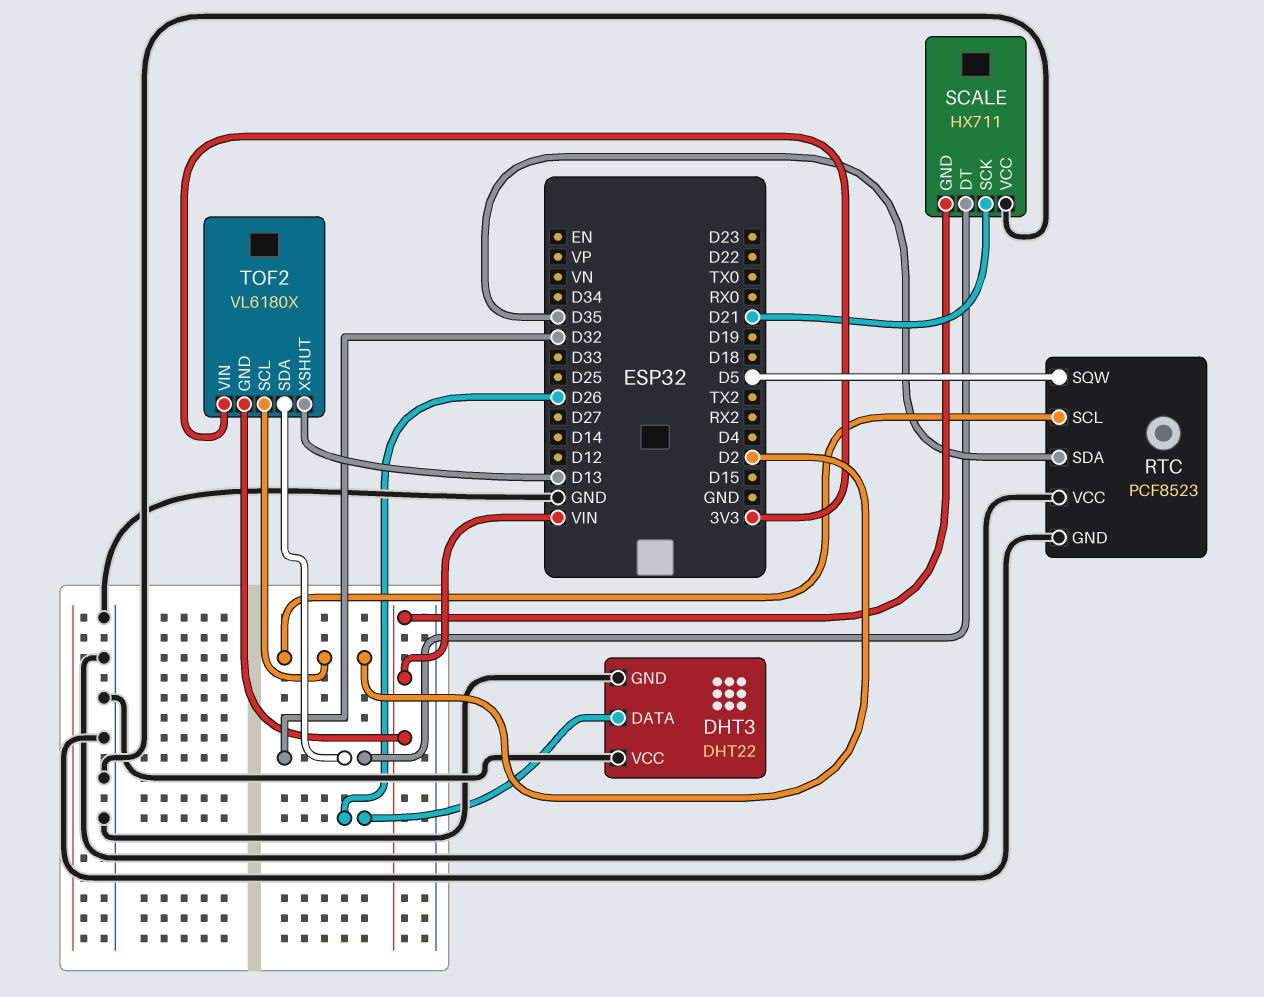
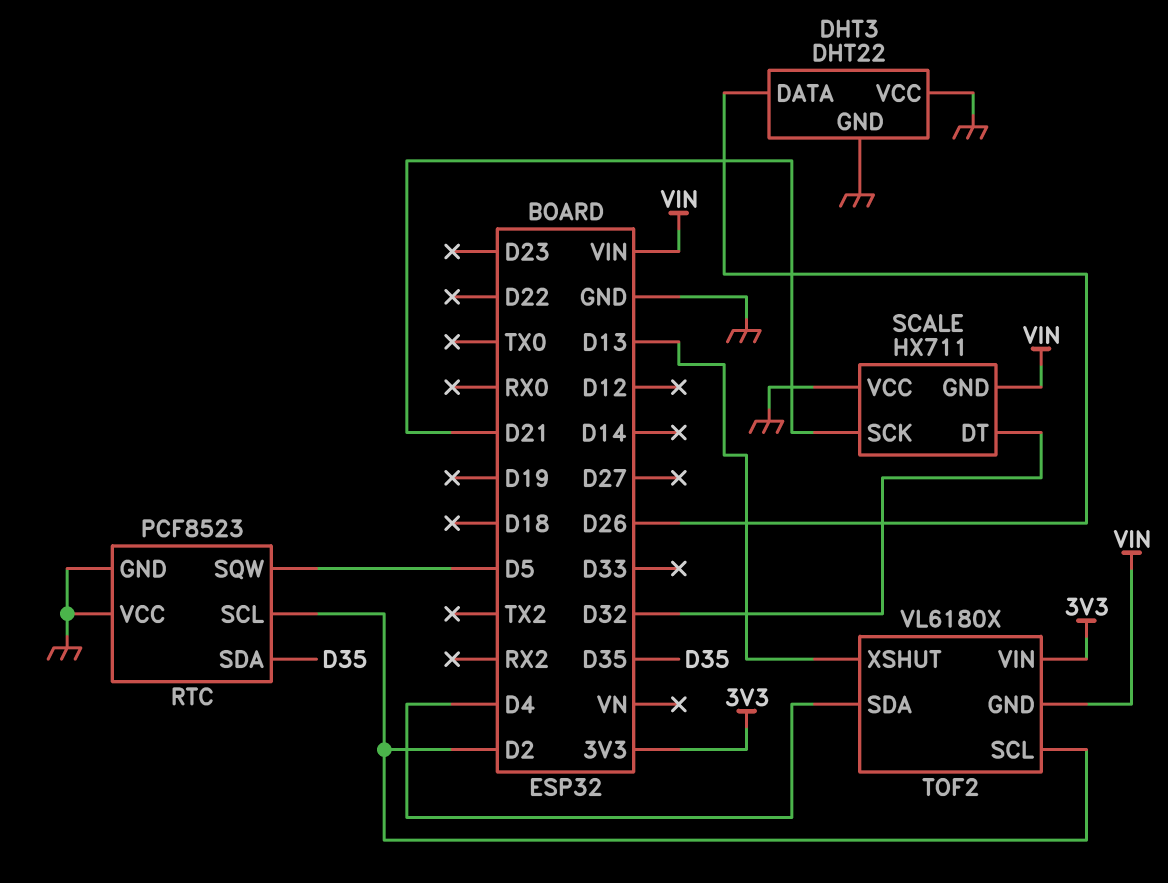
TOF2 pin SDA: D32 -> D4

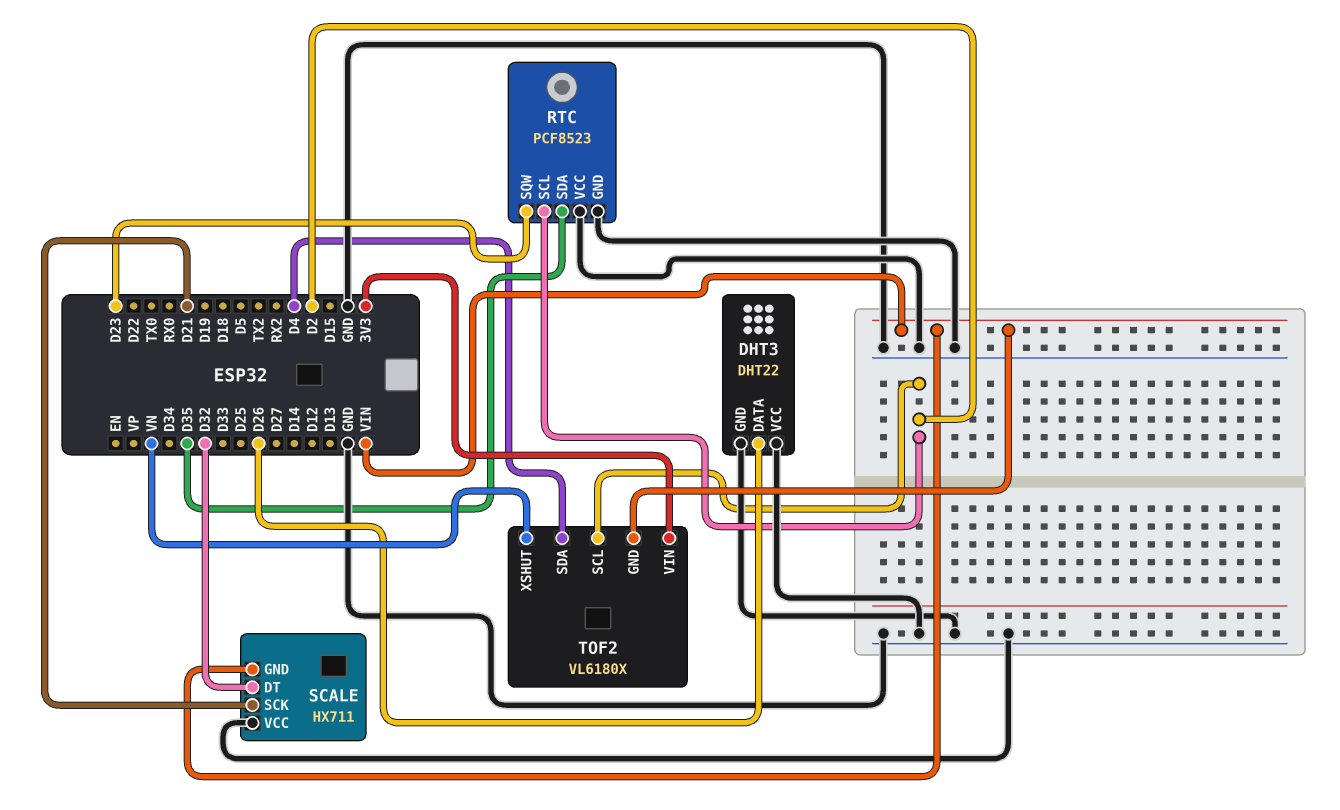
RTC pin SQW: D5 -> D23
TOF2 pin XSHUT: D13 -> VN

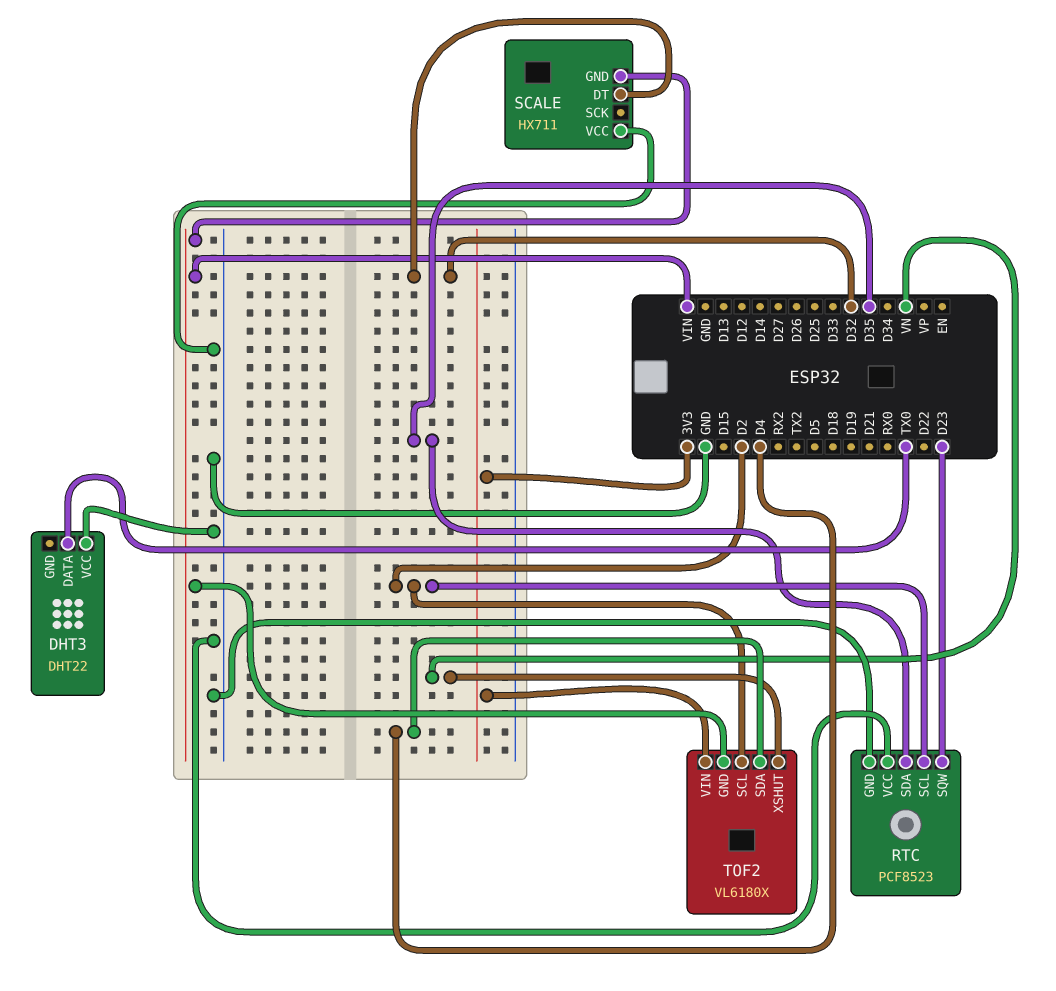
DHT3 pin DATA: D26 -> TX0
DHT3 pin GND: GND -> none
SCALE pin SCK: D21 -> none

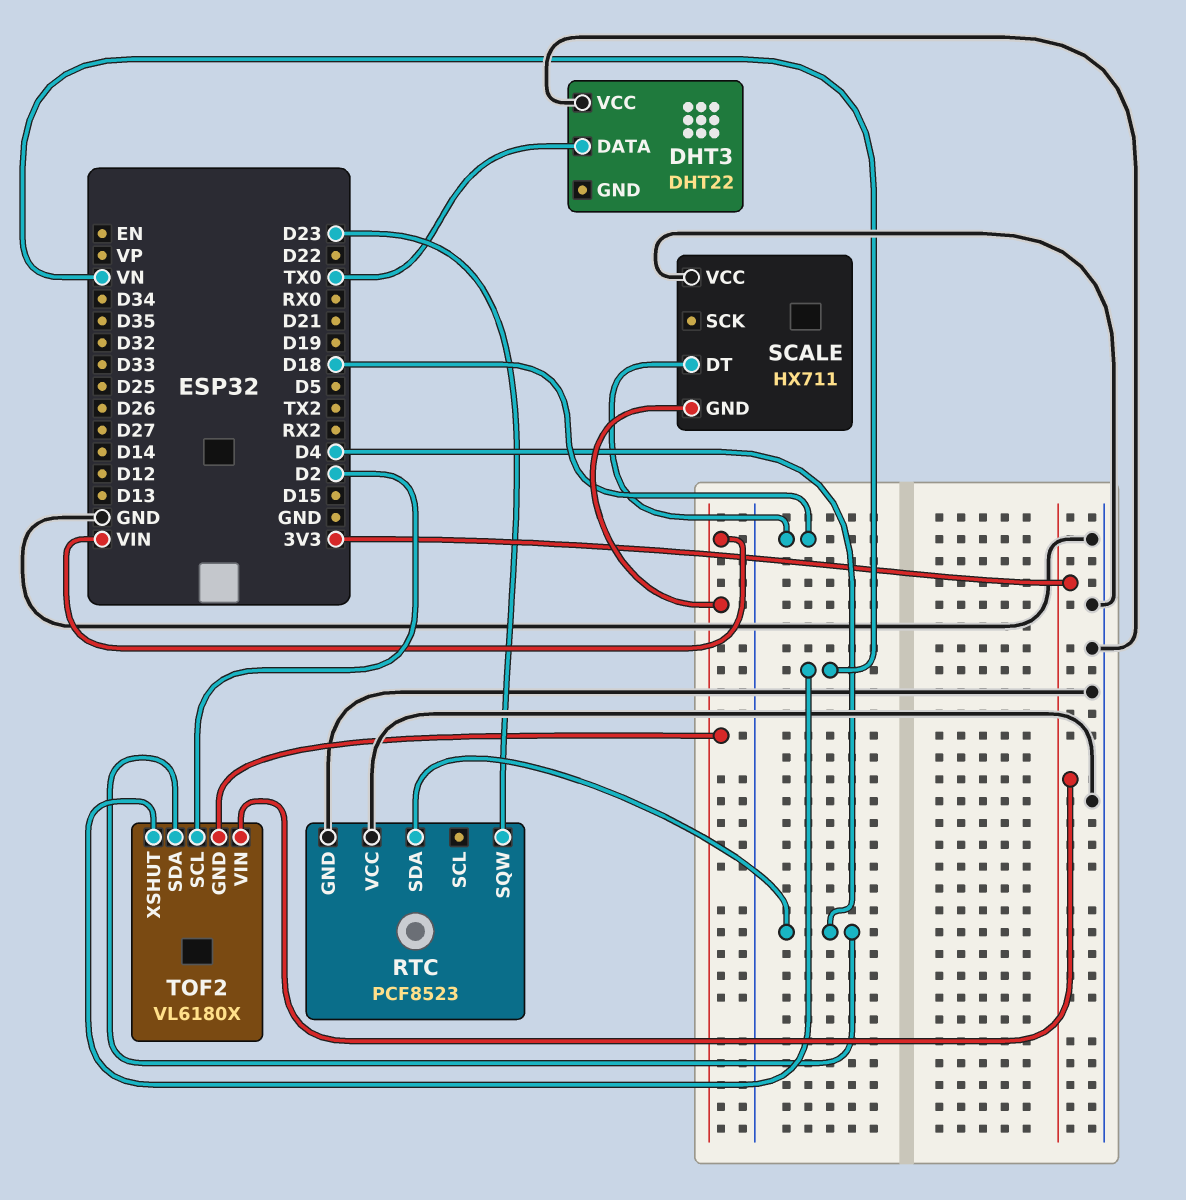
RTC pin SCL: D2 -> none
RTC pin SDA: D35 -> D4
SCALE pin DT: D32 -> D18

